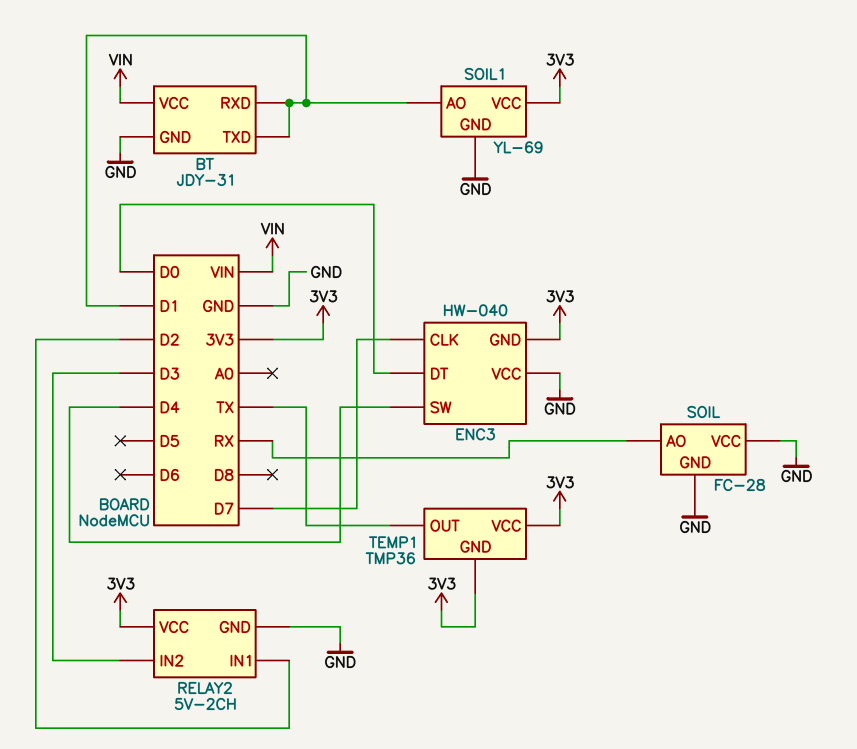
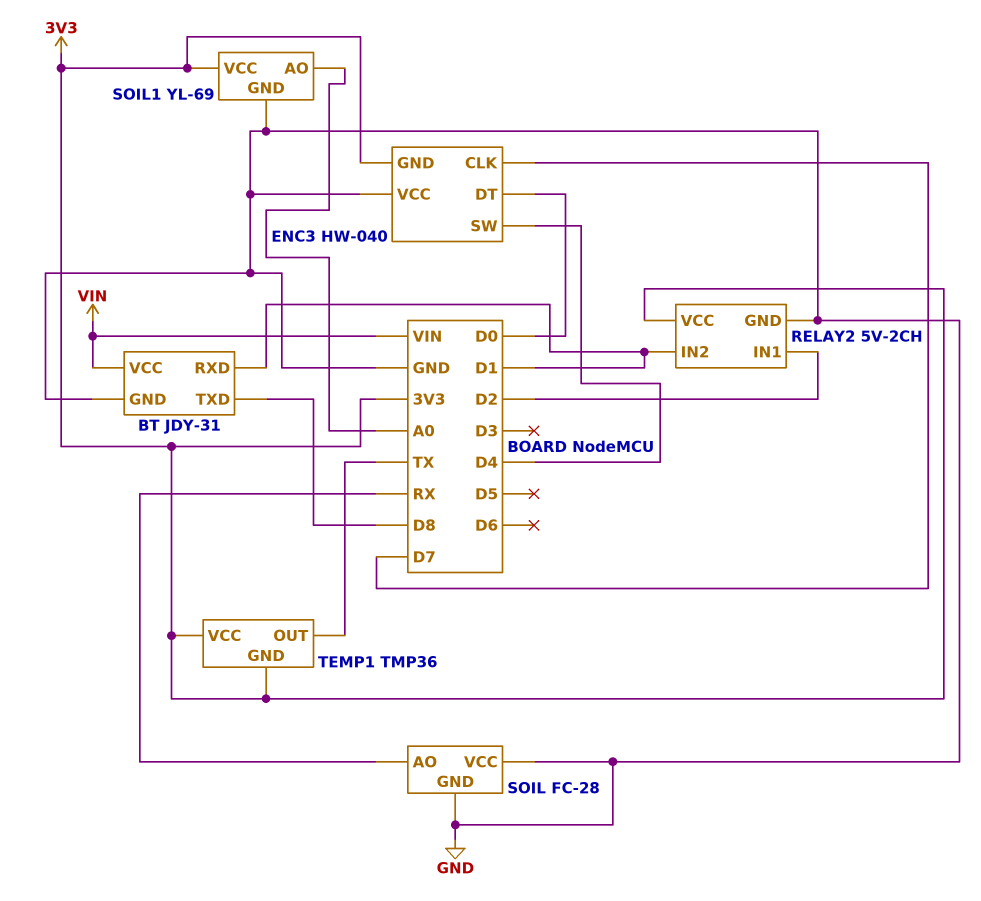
BT pin TXD: D1 -> D8
RELAY2 pin IN2: D3 -> D1
SOIL1 pin AO: D1 -> A0

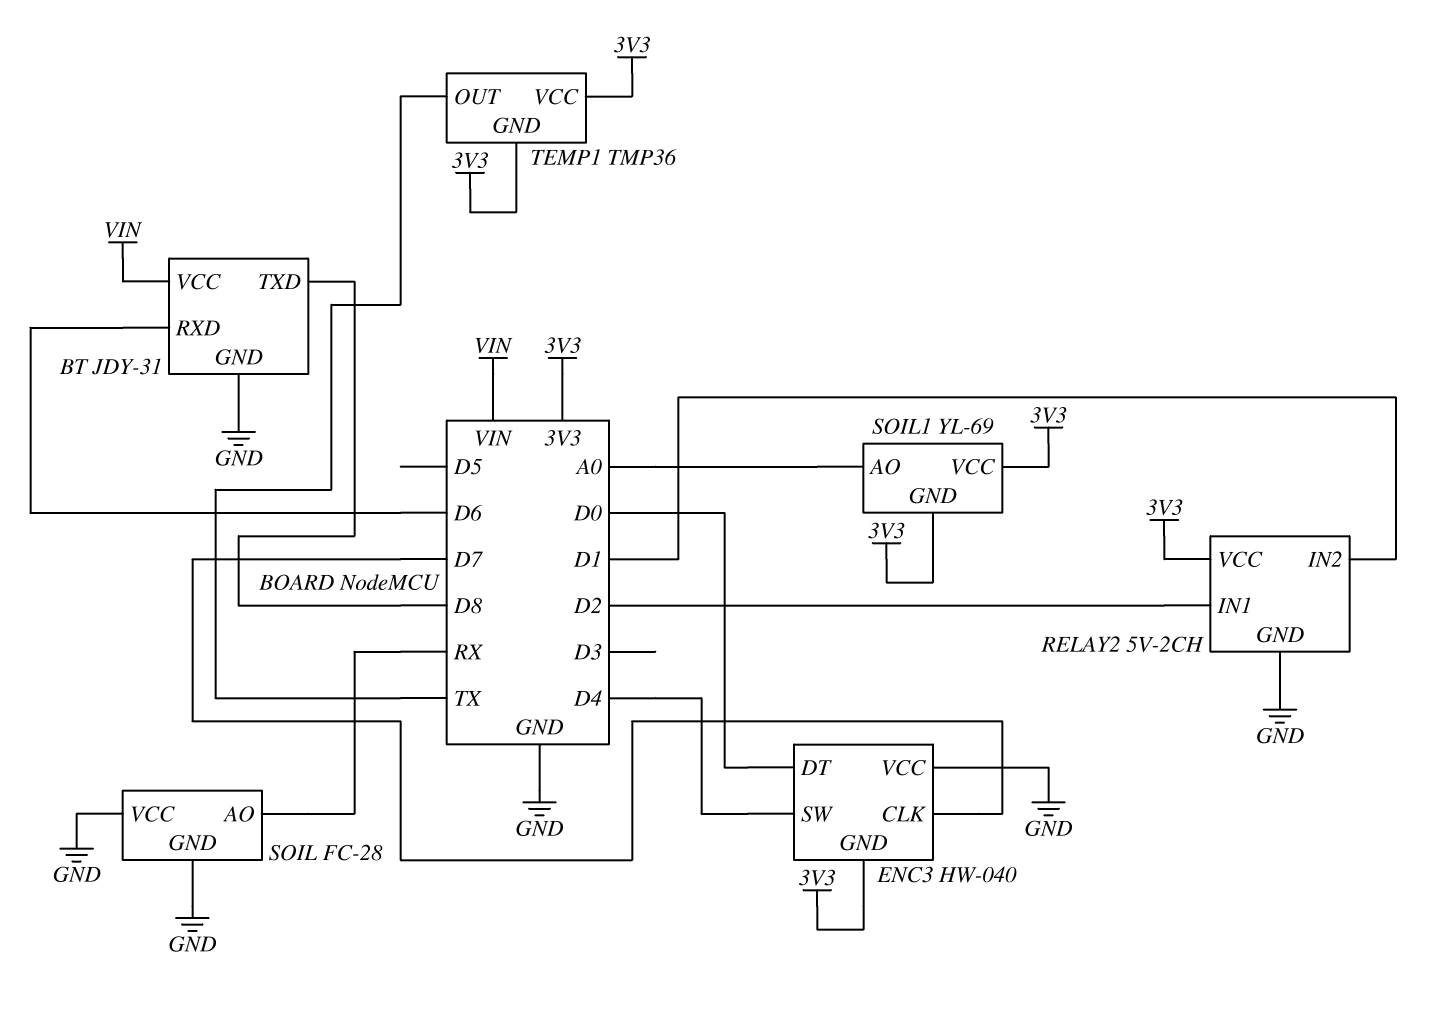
BT pin RXD: D1 -> D6
SOIL1 pin GND: GND -> 3V3

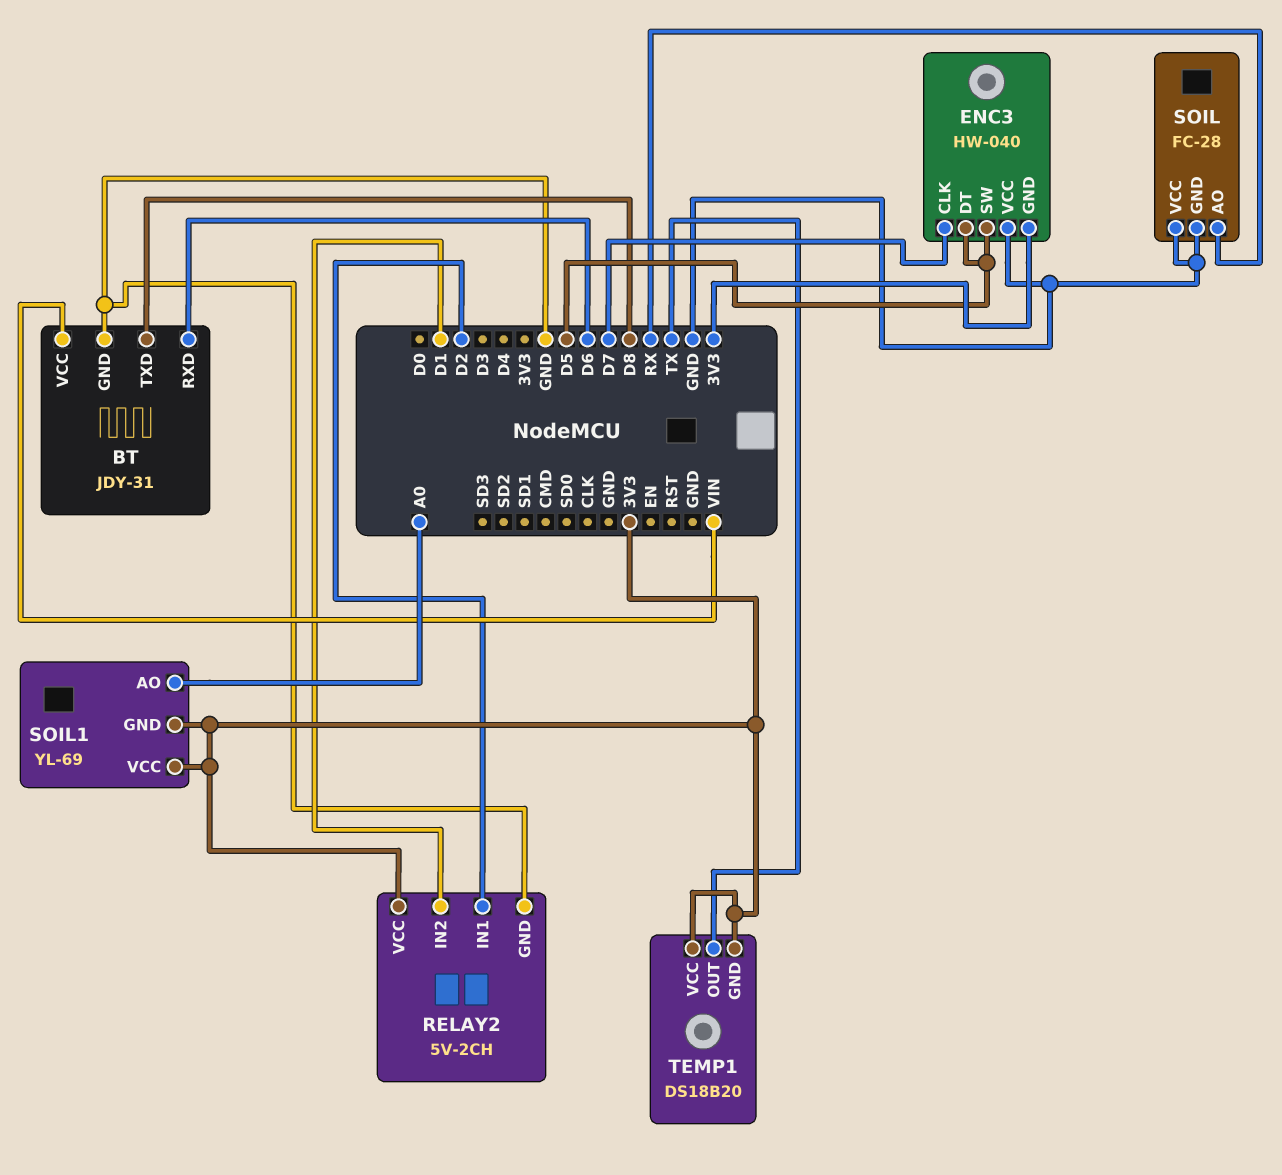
ENC3 pin DT: D0 -> D5
ENC3 pin SW: D4 -> D5
TEMP1: TMP36 -> DS18B20

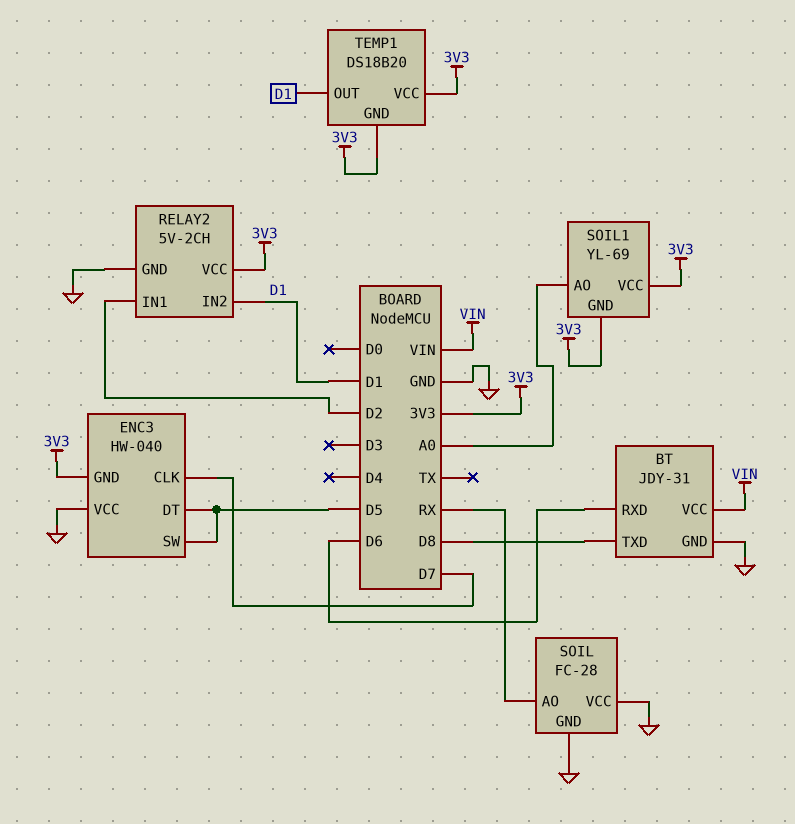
TEMP1 pin OUT: TX -> D1

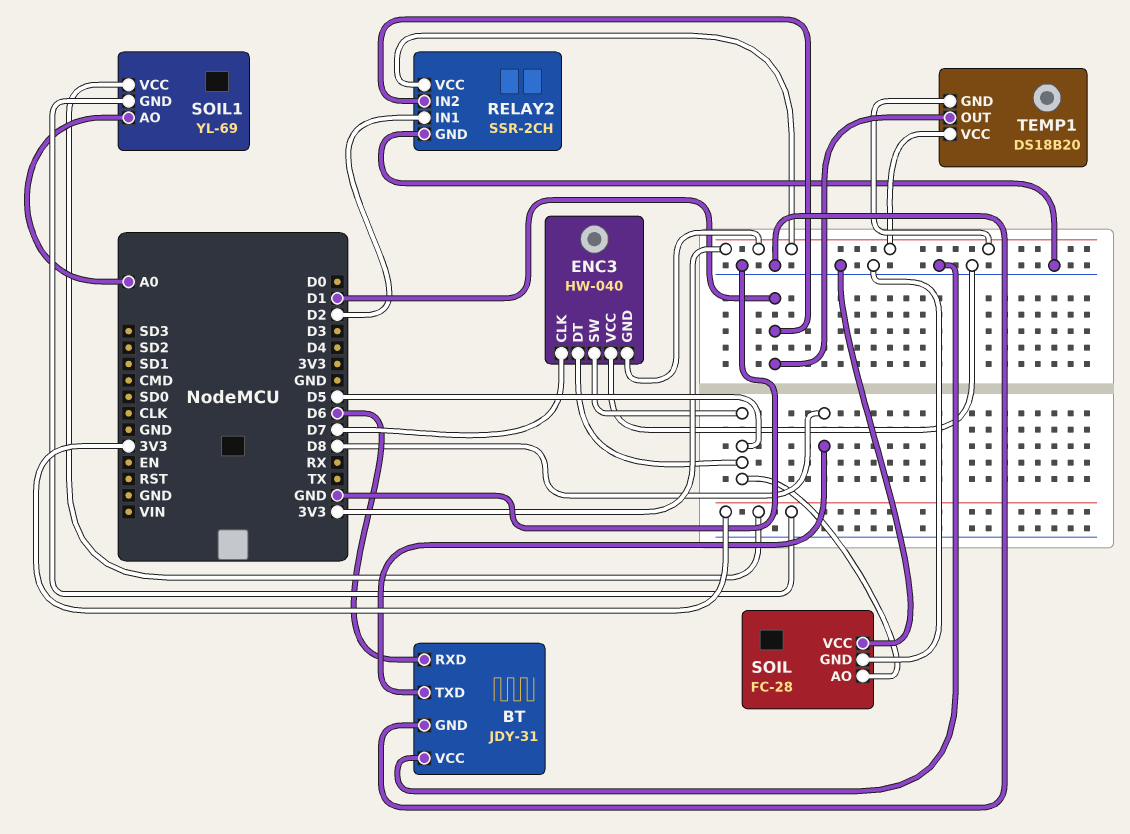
BT pin VCC: VIN -> GND
RELAY2: 5V-2CH -> SSR-2CH
SOIL pin AO: RX -> D5

